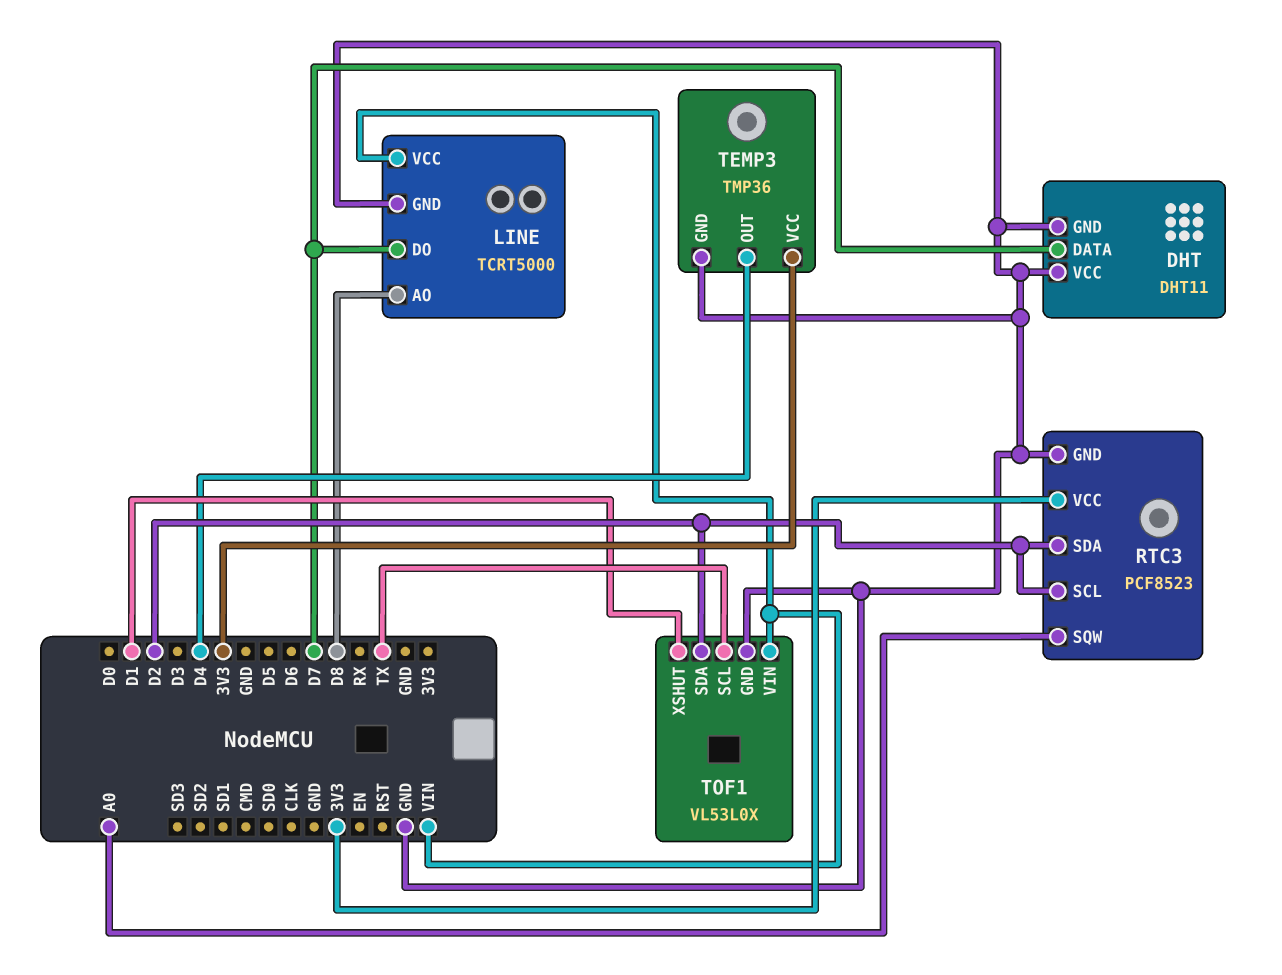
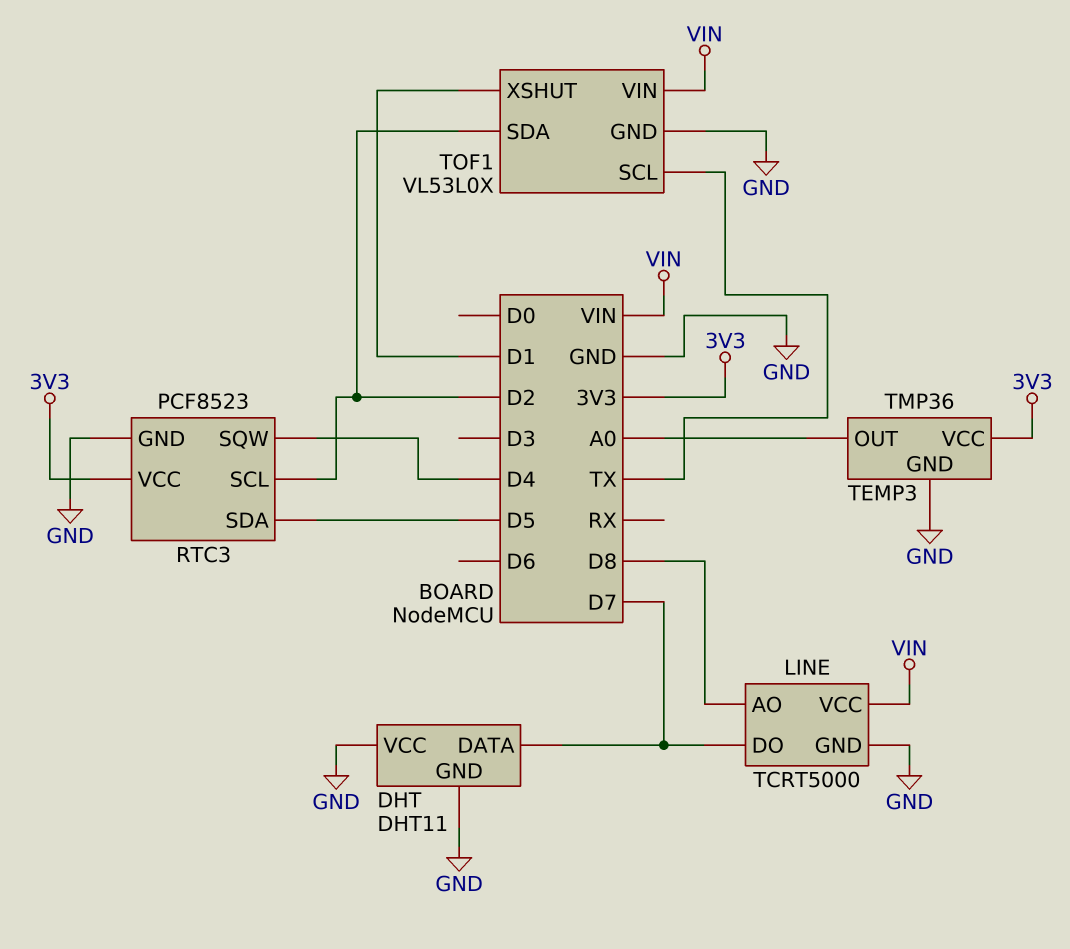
RTC3 pin SDA: D2 -> D5
RTC3 pin SQW: A0 -> D4
TEMP3 pin OUT: D4 -> A0

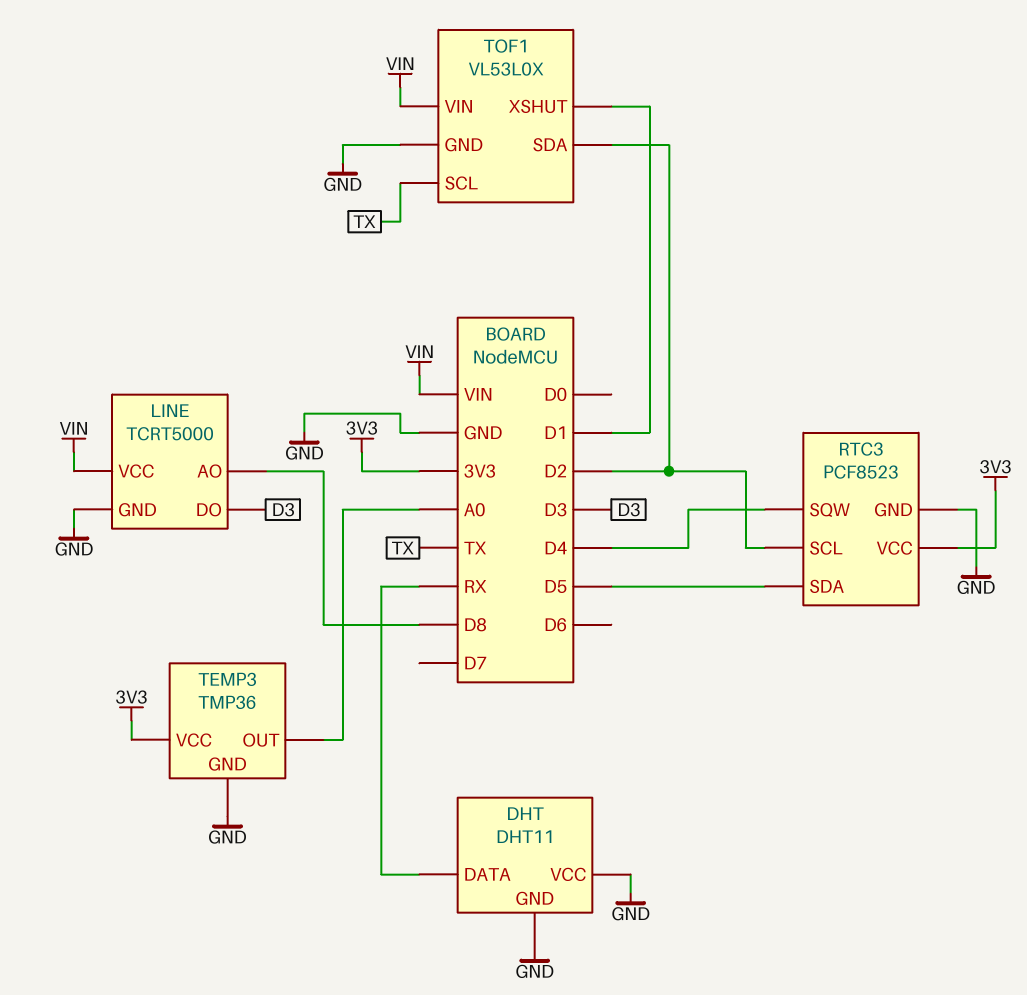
DHT pin DATA: D7 -> RX
LINE pin DO: D7 -> D3

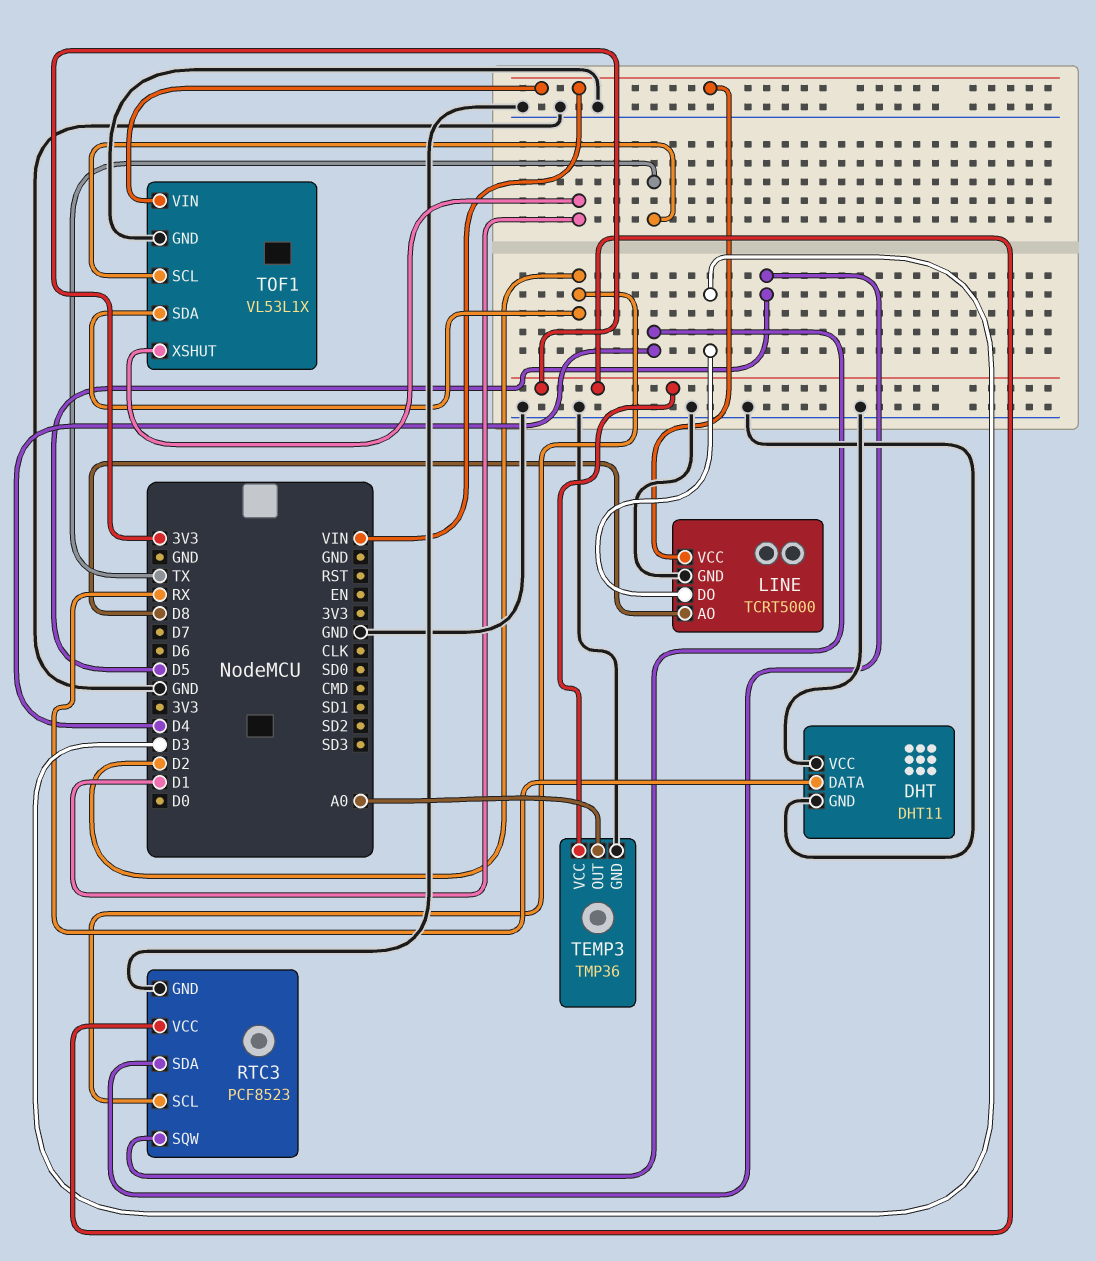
TOF1: VL53L0X -> VL53L1X

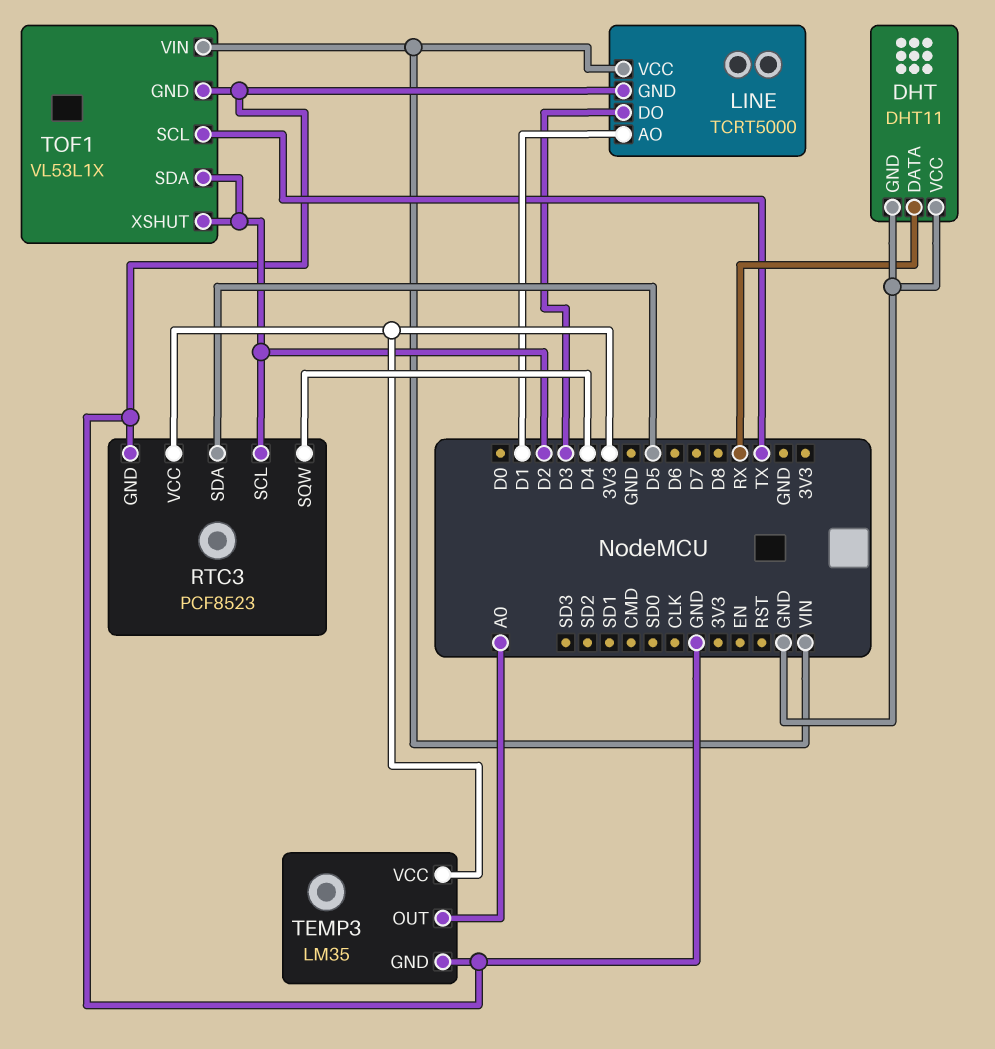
LINE pin AO: D8 -> D1
TEMP3: TMP36 -> LM35
TOF1 pin XSHUT: D1 -> D2

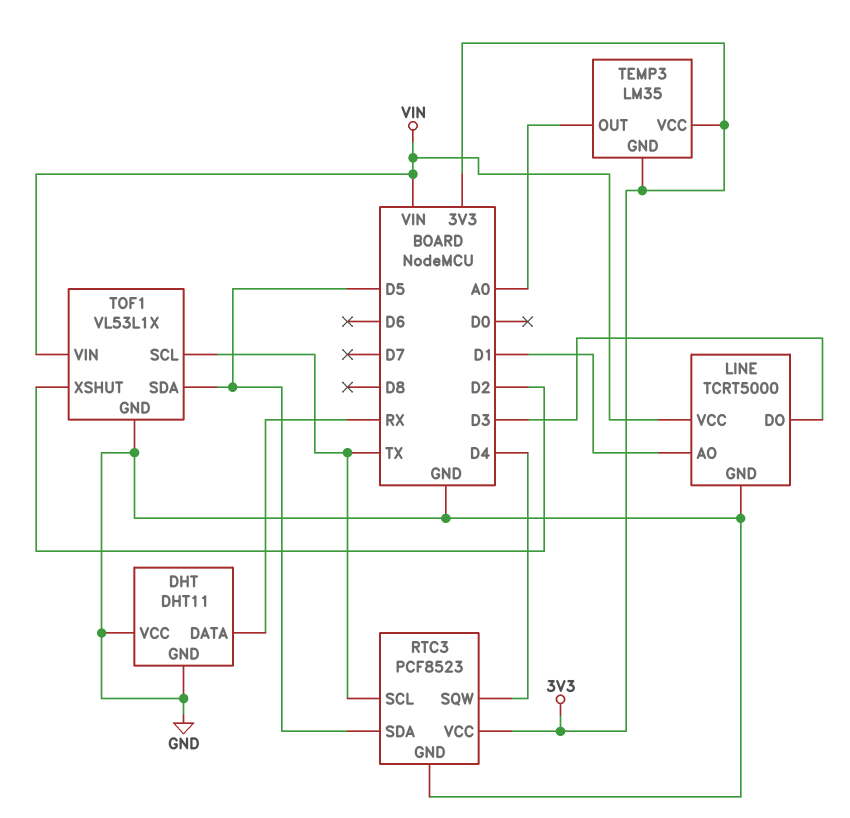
RTC3 pin SCL: D2 -> TX
TEMP3 pin GND: GND -> 3V3
TOF1 pin SDA: D2 -> D5

